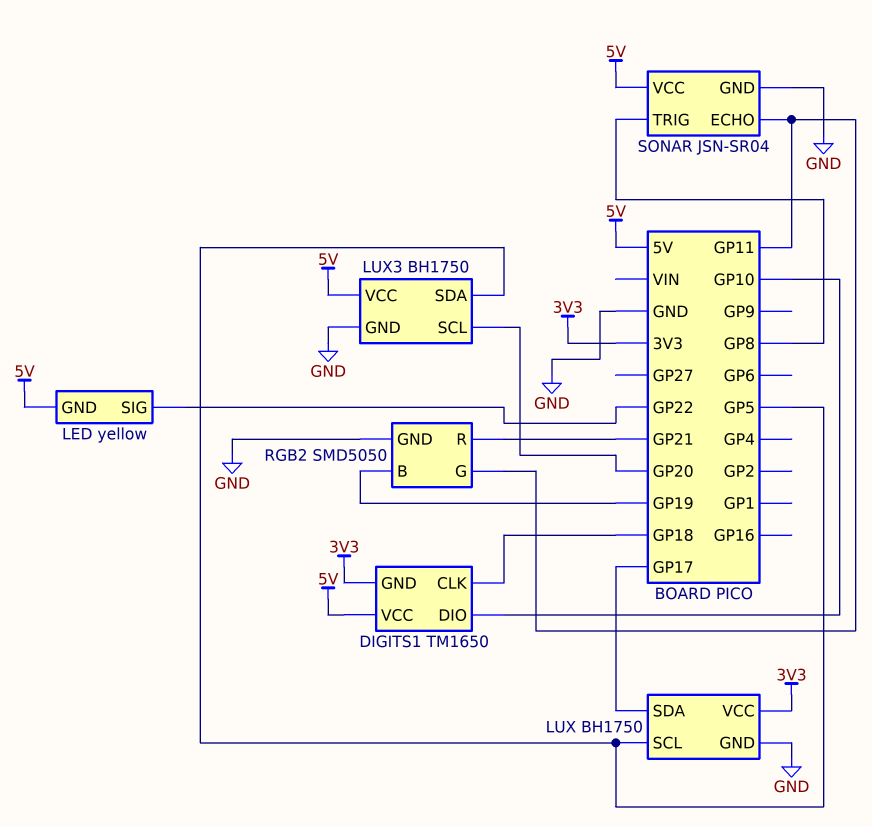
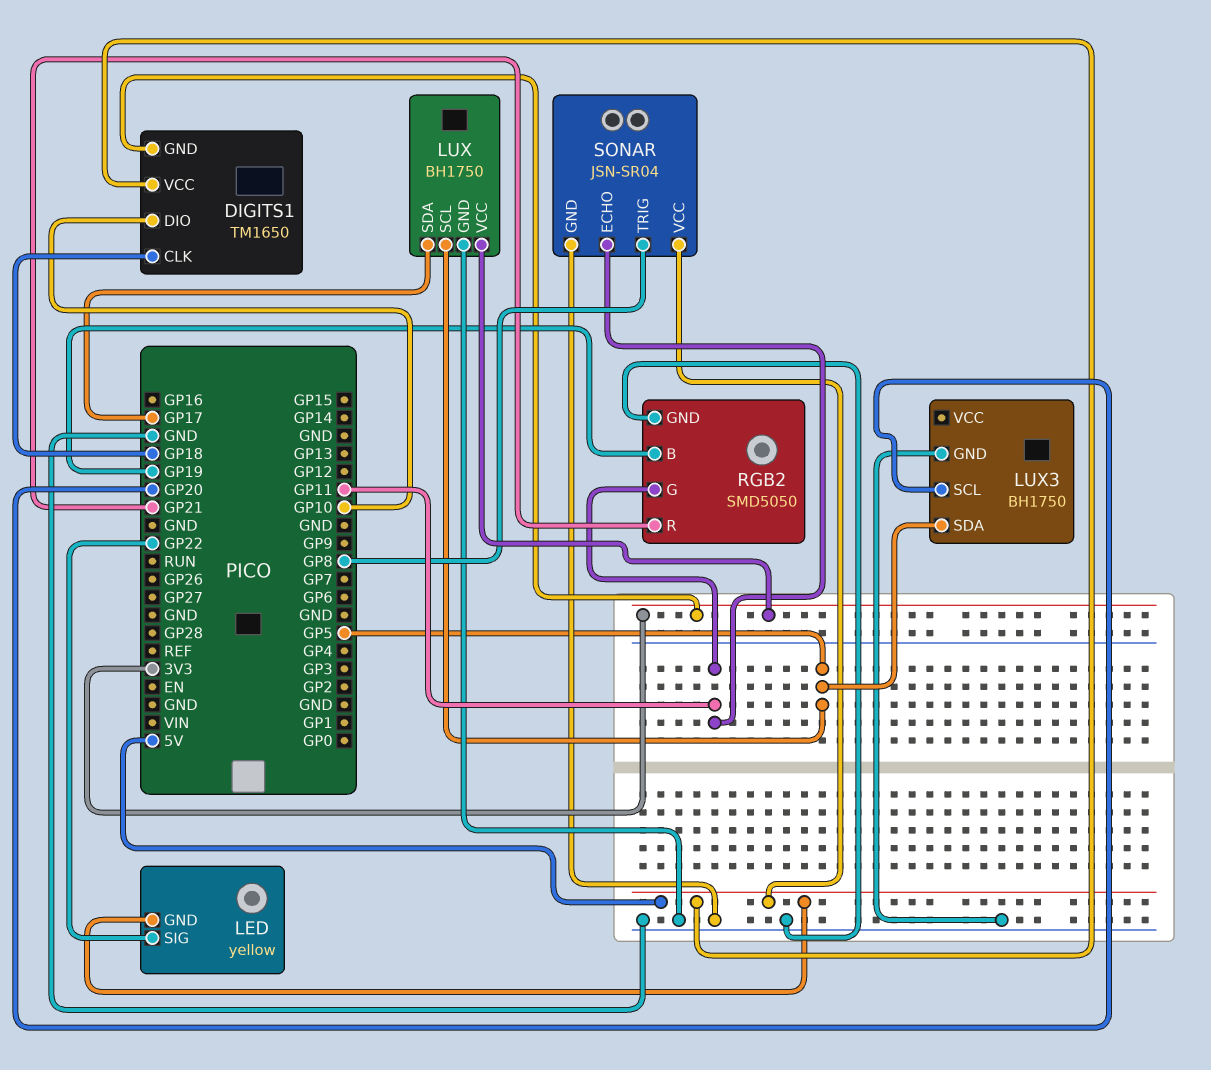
LUX3 pin VCC: 5V -> none

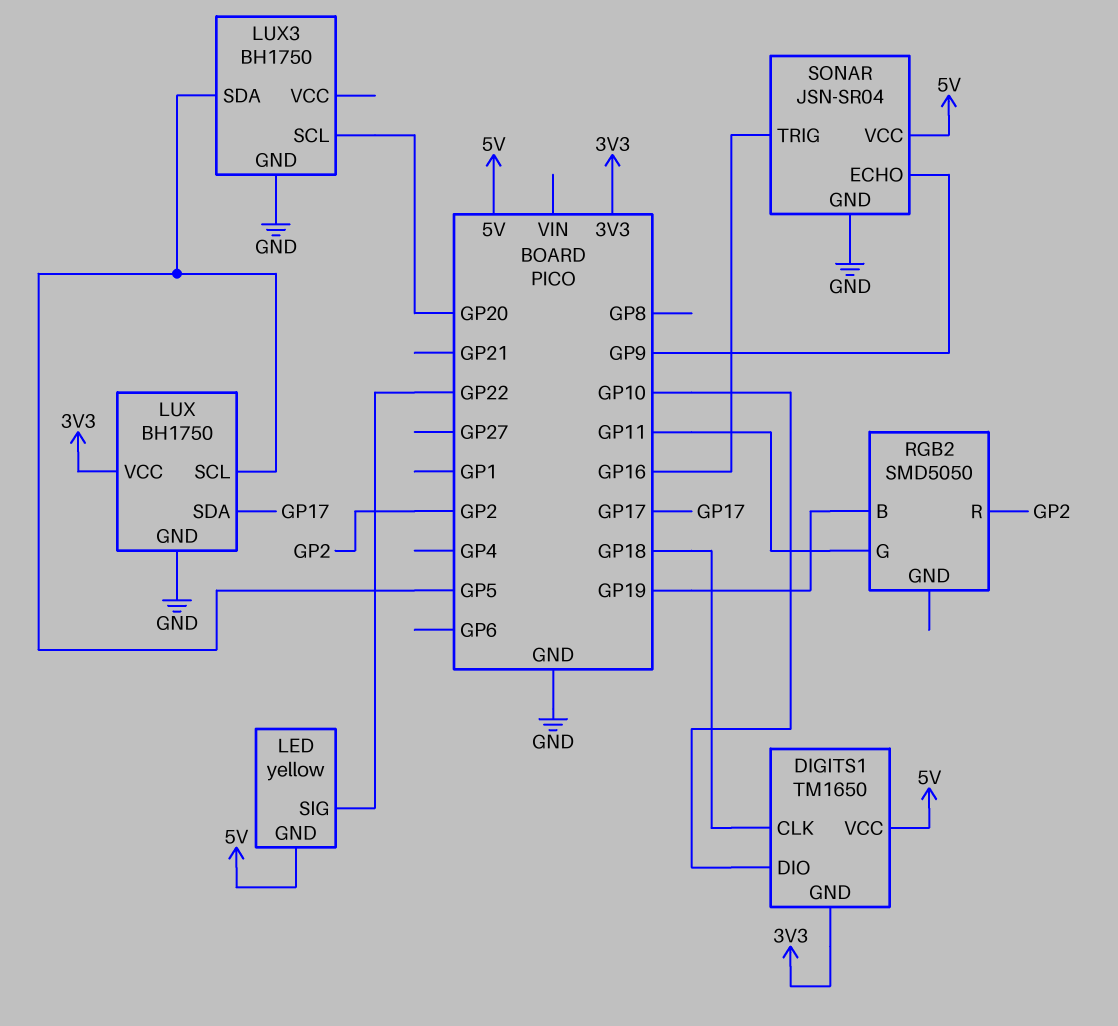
RGB2 pin GND: GND -> none
RGB2 pin R: GP21 -> GP2
SONAR pin ECHO: GP11 -> GP9
SONAR pin TRIG: GP8 -> GP16

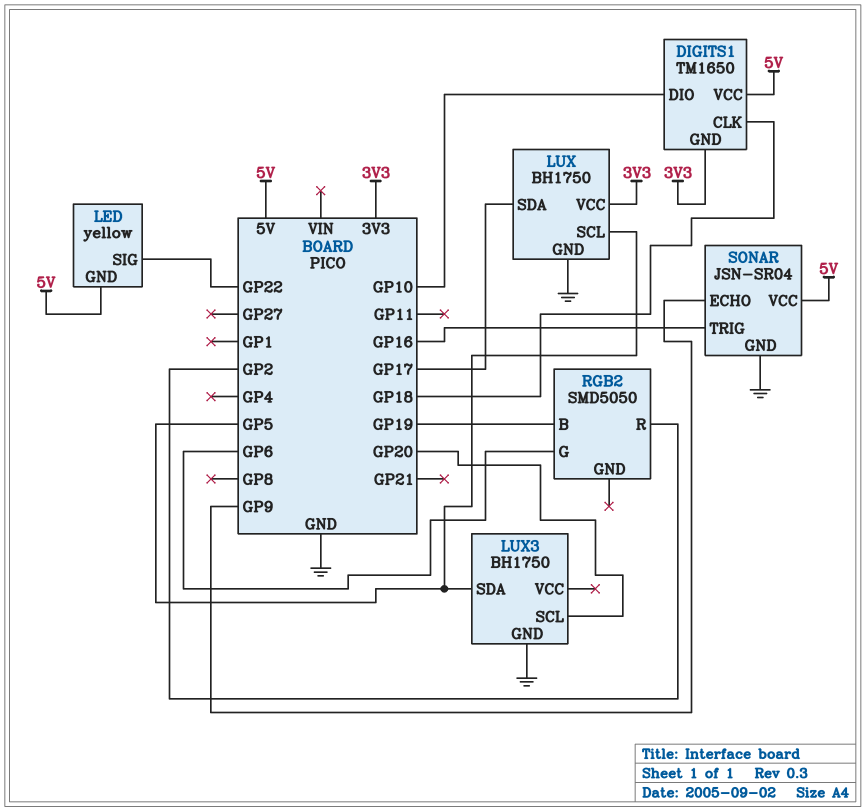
RGB2 pin G: GP11 -> GP6

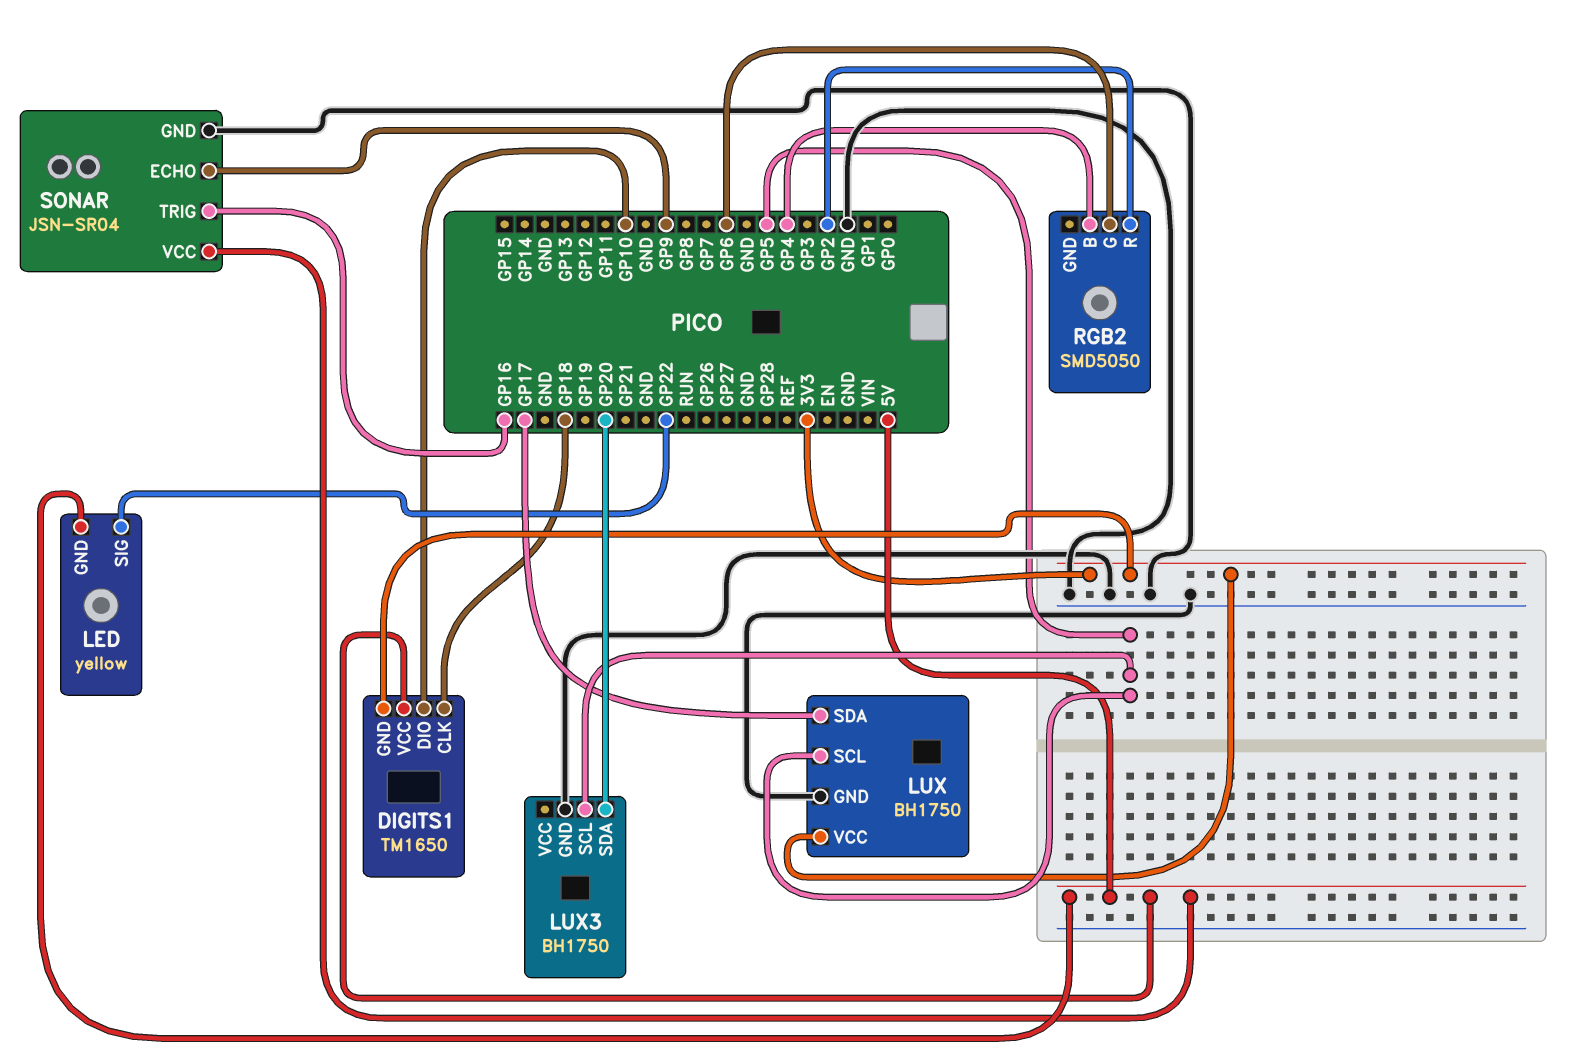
LUX3 pin SCL: GP20 -> GP5
LUX3 pin SDA: GP5 -> GP20
RGB2 pin B: GP19 -> GP4

